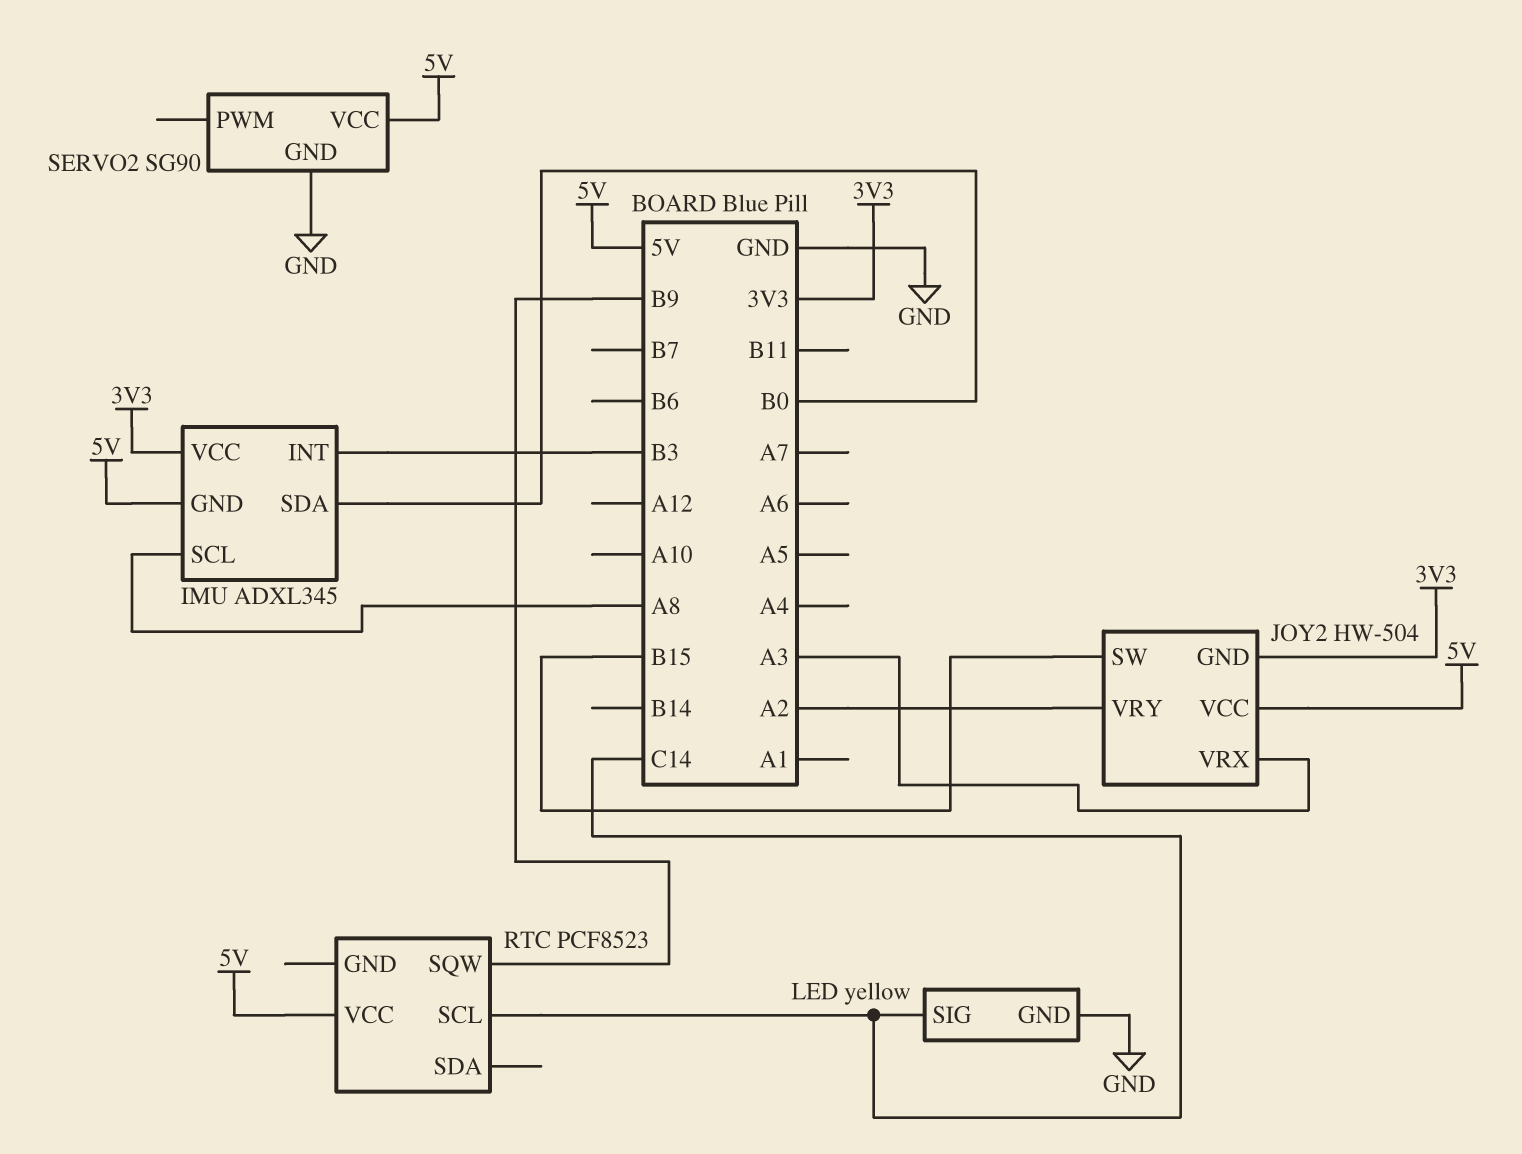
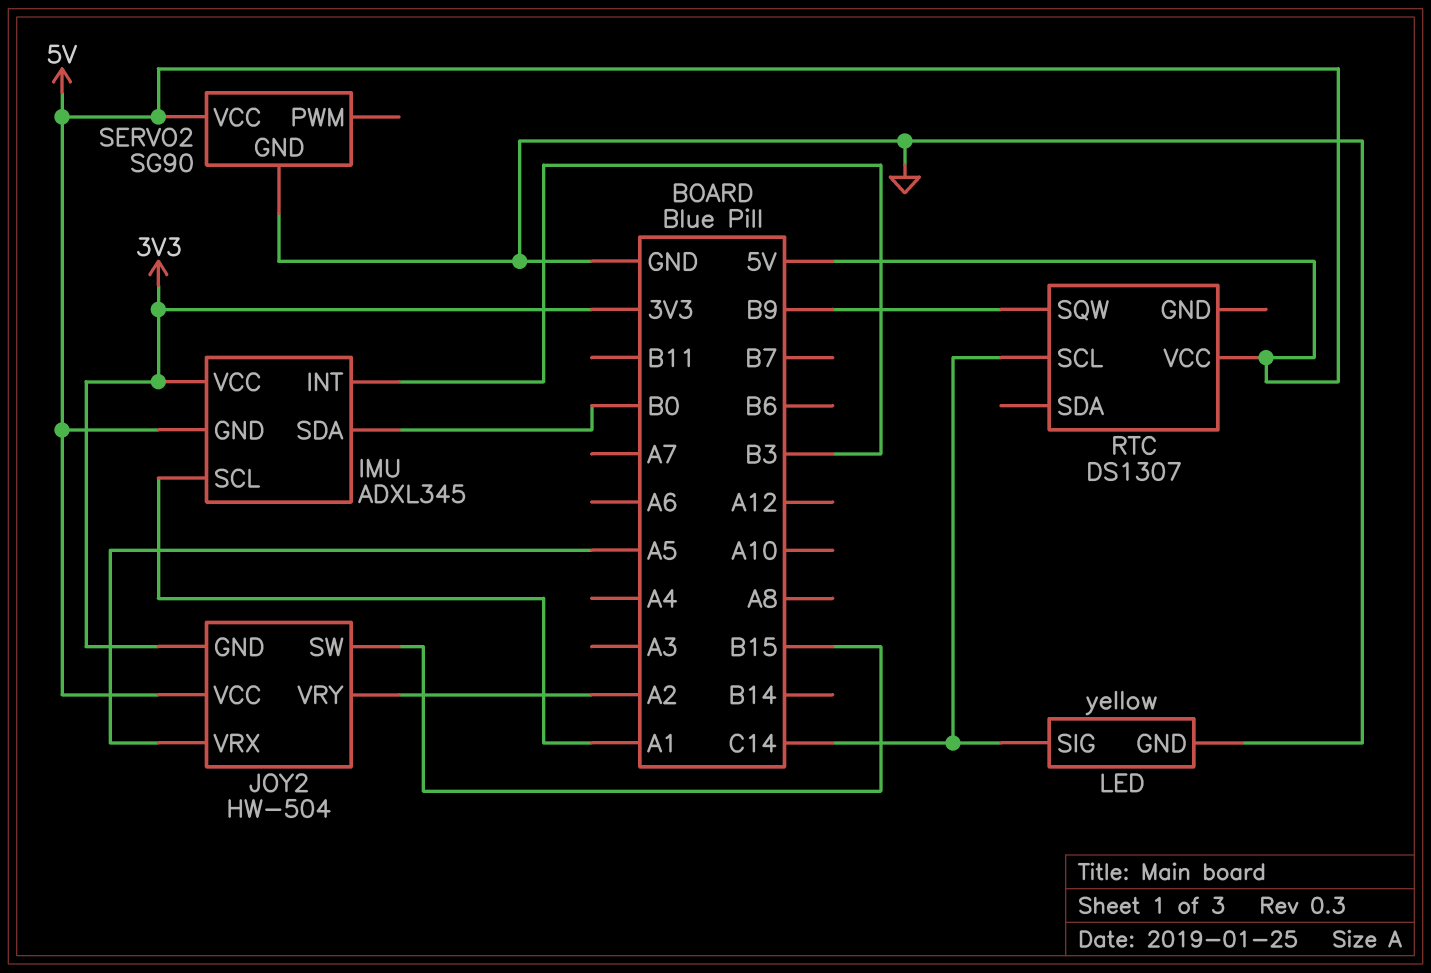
IMU pin SCL: A8 -> A1
JOY2 pin VRX: A3 -> A5
RTC: PCF8523 -> DS1307

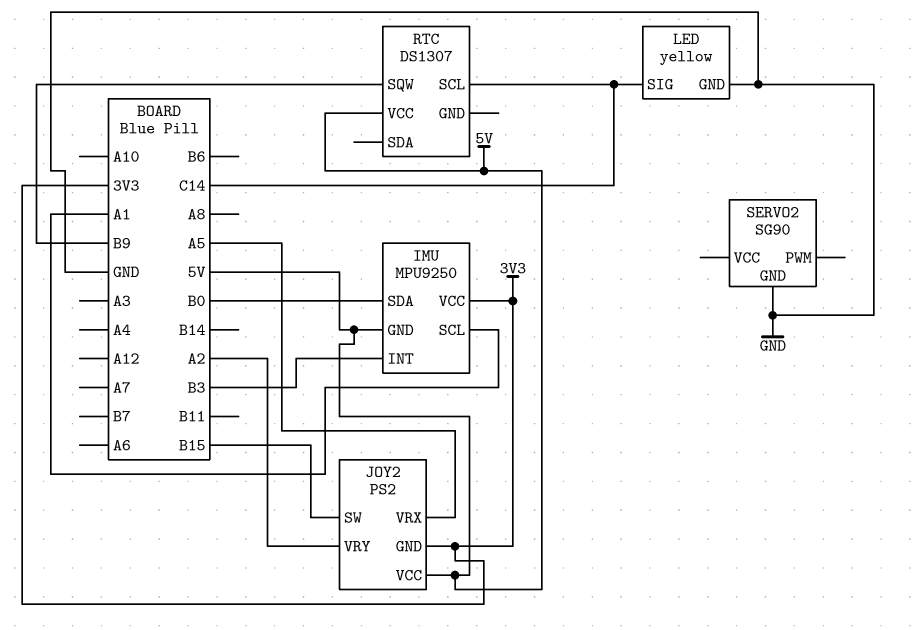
IMU: ADXL345 -> MPU9250
JOY2: HW-504 -> PS2
SERVO2 pin VCC: 5V -> none

